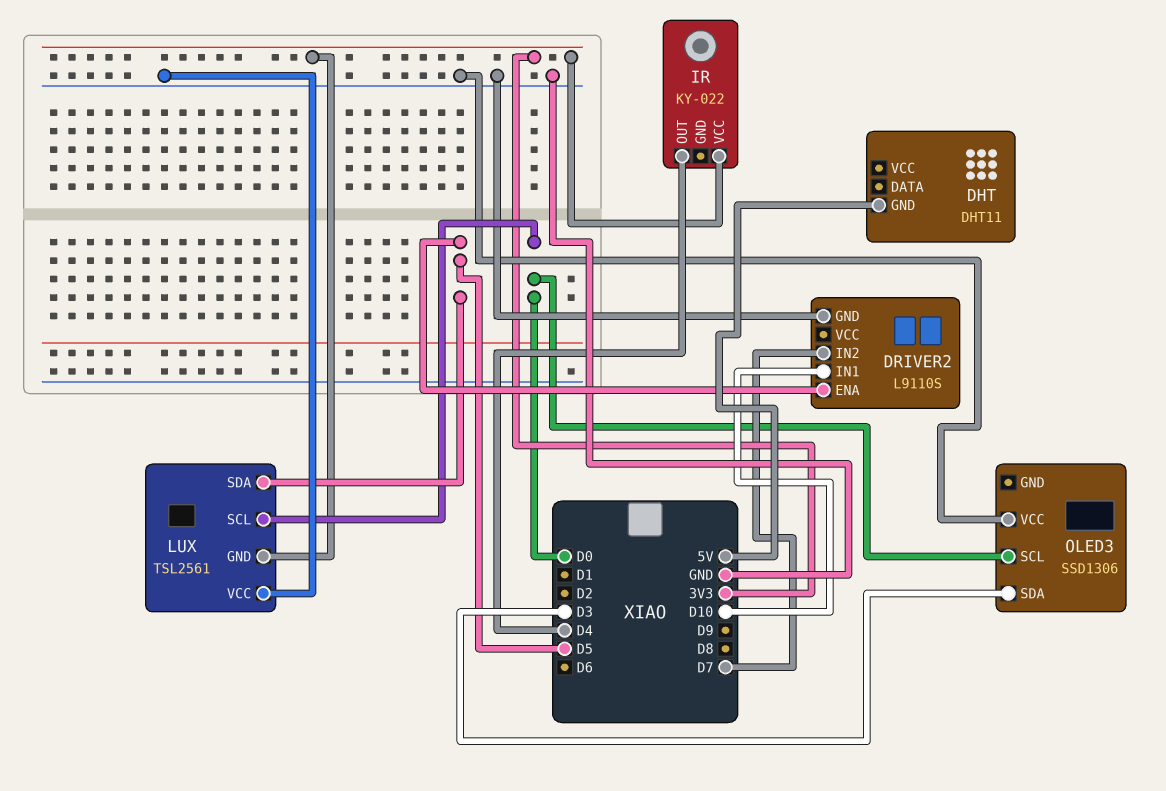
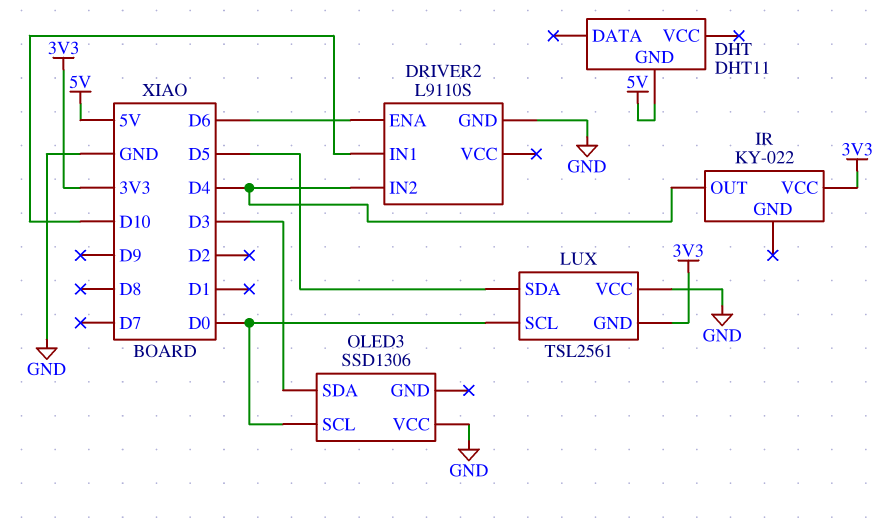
DRIVER2 pin ENA: D5 -> D6
DRIVER2 pin IN2: D7 -> D4

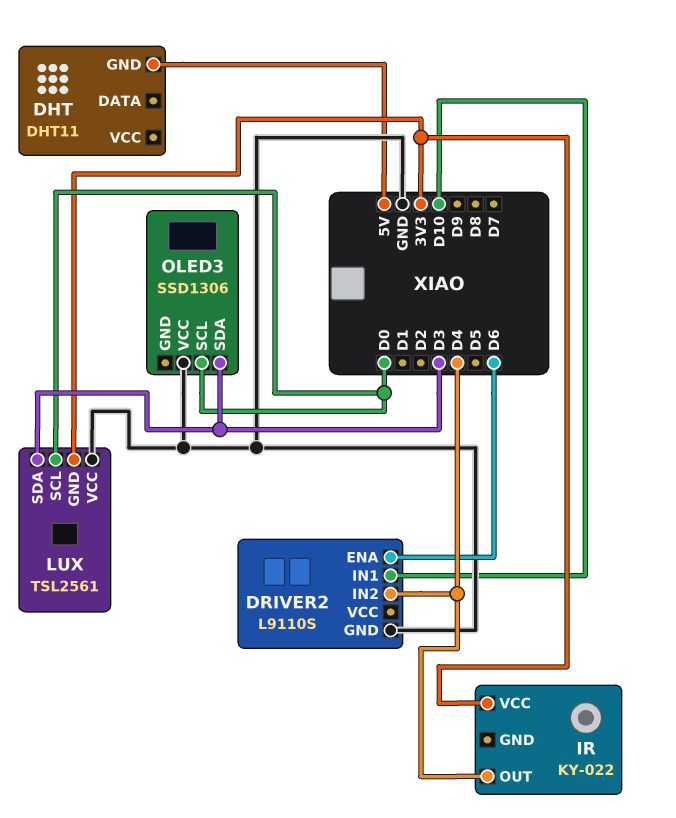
LUX pin SDA: D5 -> D3

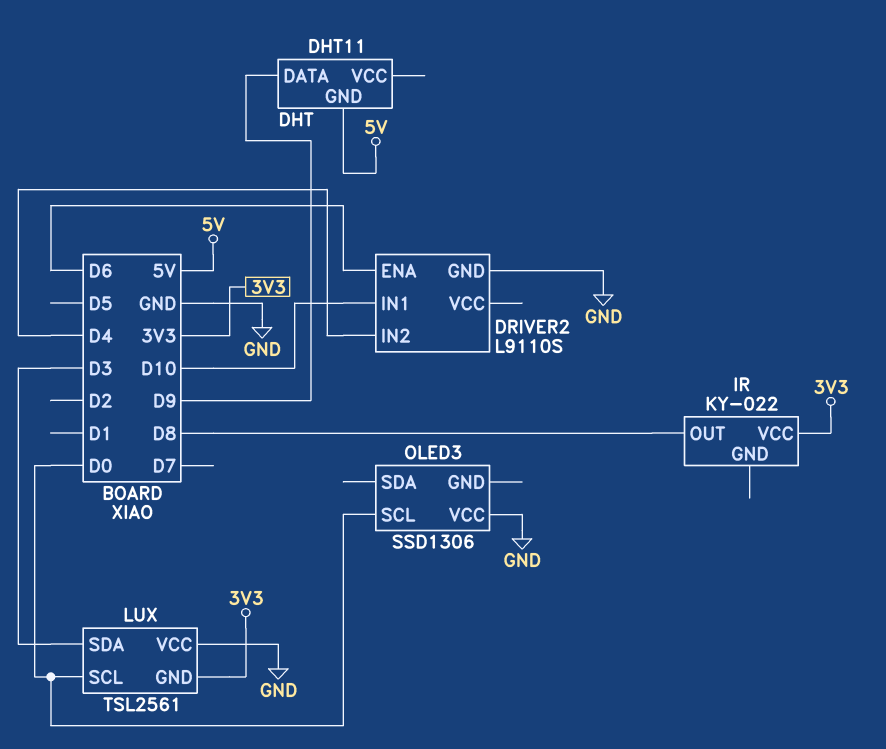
DHT pin DATA: none -> D9
IR pin OUT: D4 -> D8
OLED3 pin SDA: D3 -> none

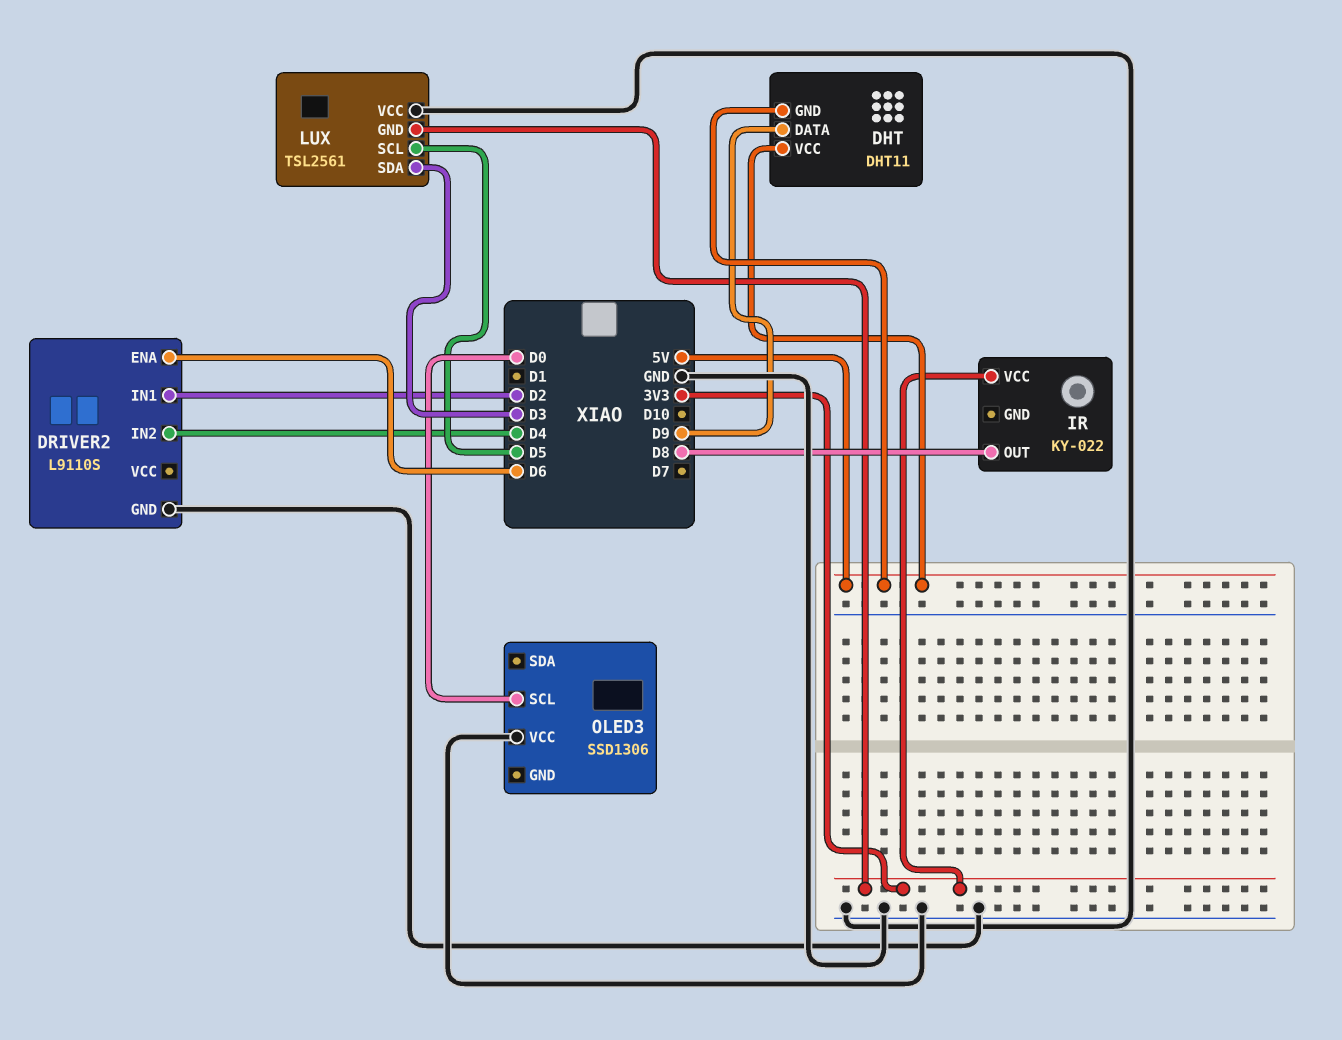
DHT pin VCC: none -> 5V
DRIVER2 pin IN1: D10 -> D2
LUX pin SCL: D0 -> D5

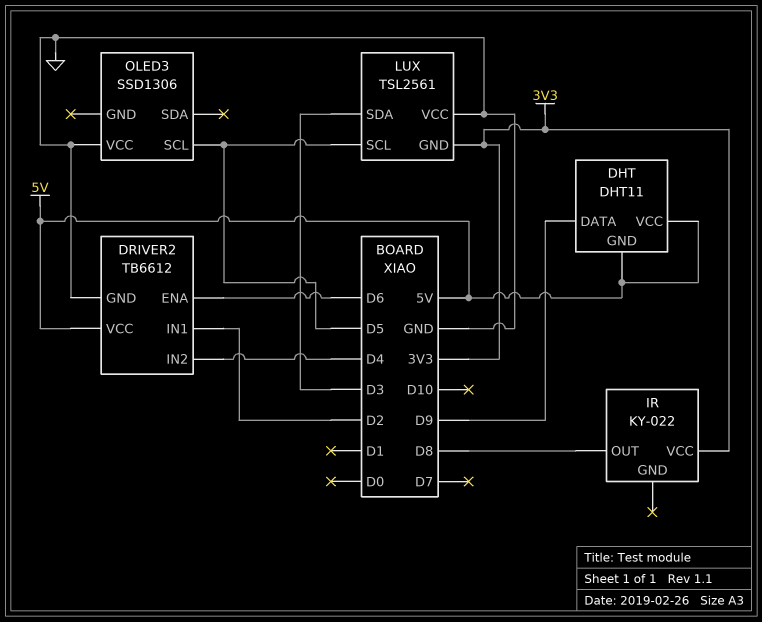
DRIVER2: L9110S -> TB6612
DRIVER2 pin VCC: none -> 5V
OLED3 pin SCL: D0 -> D5

